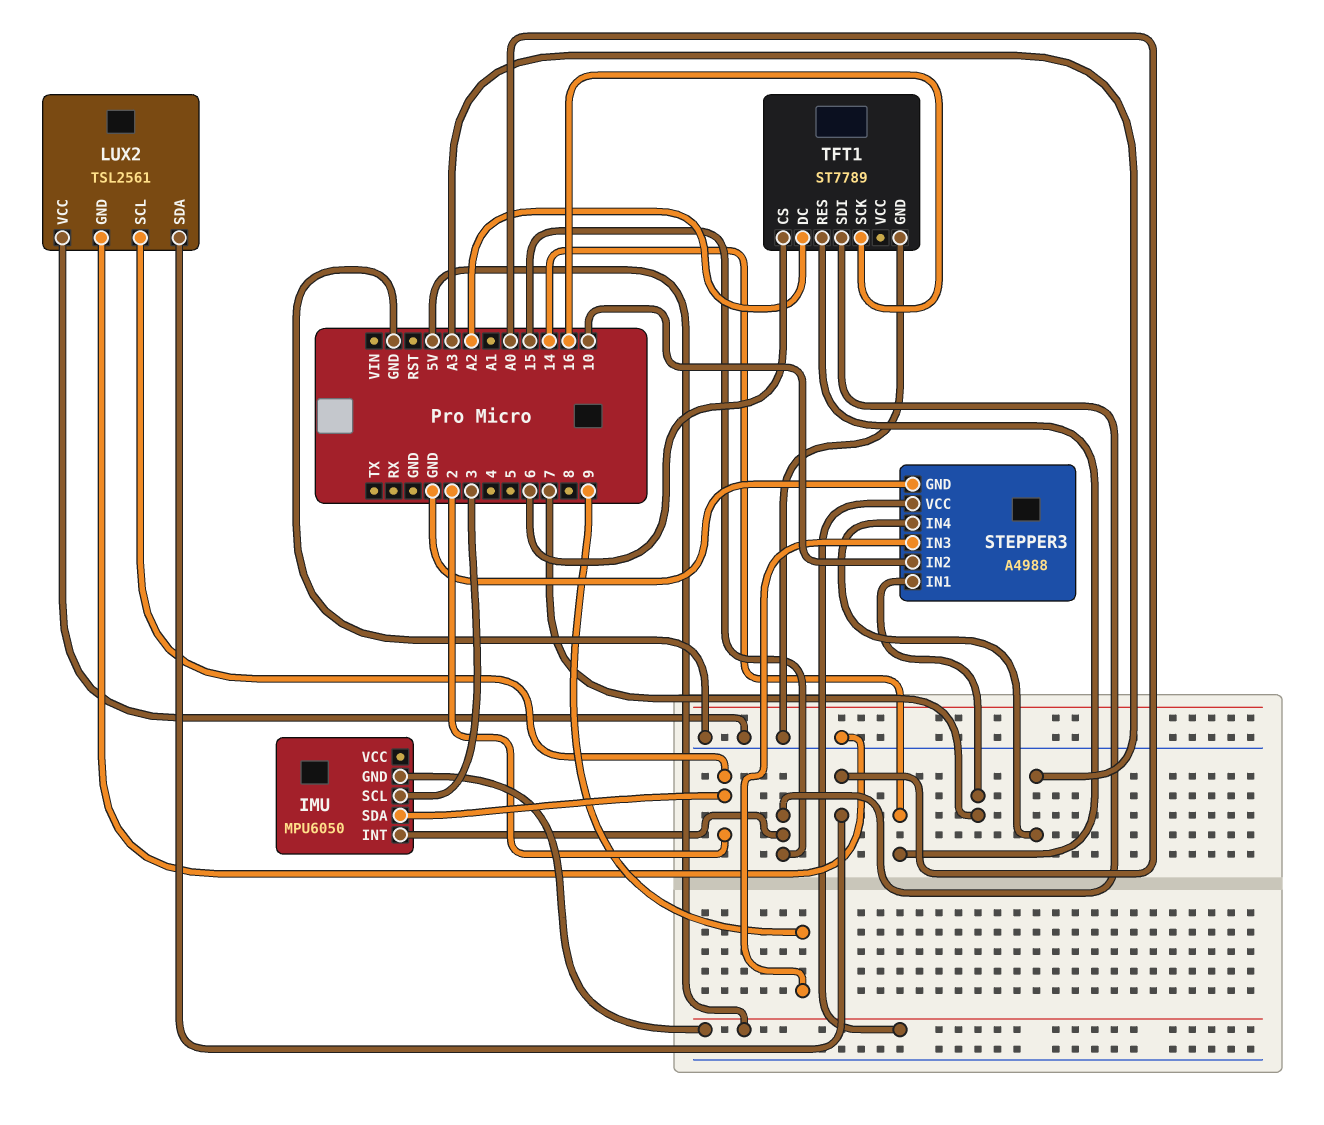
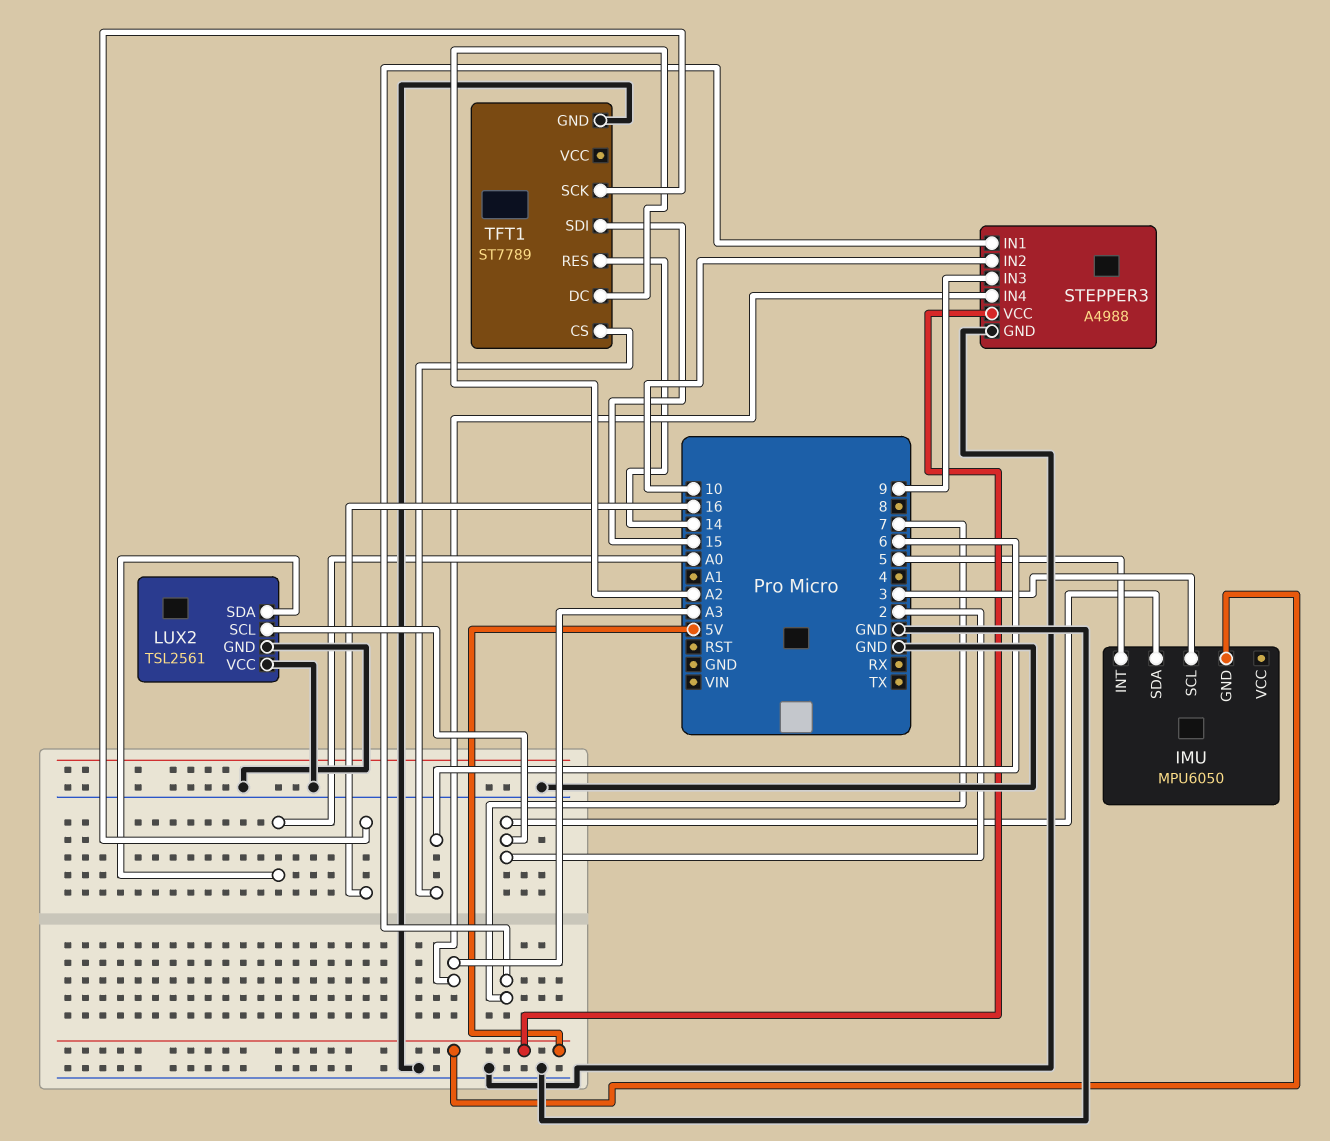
IMU pin INT: 15 -> 5

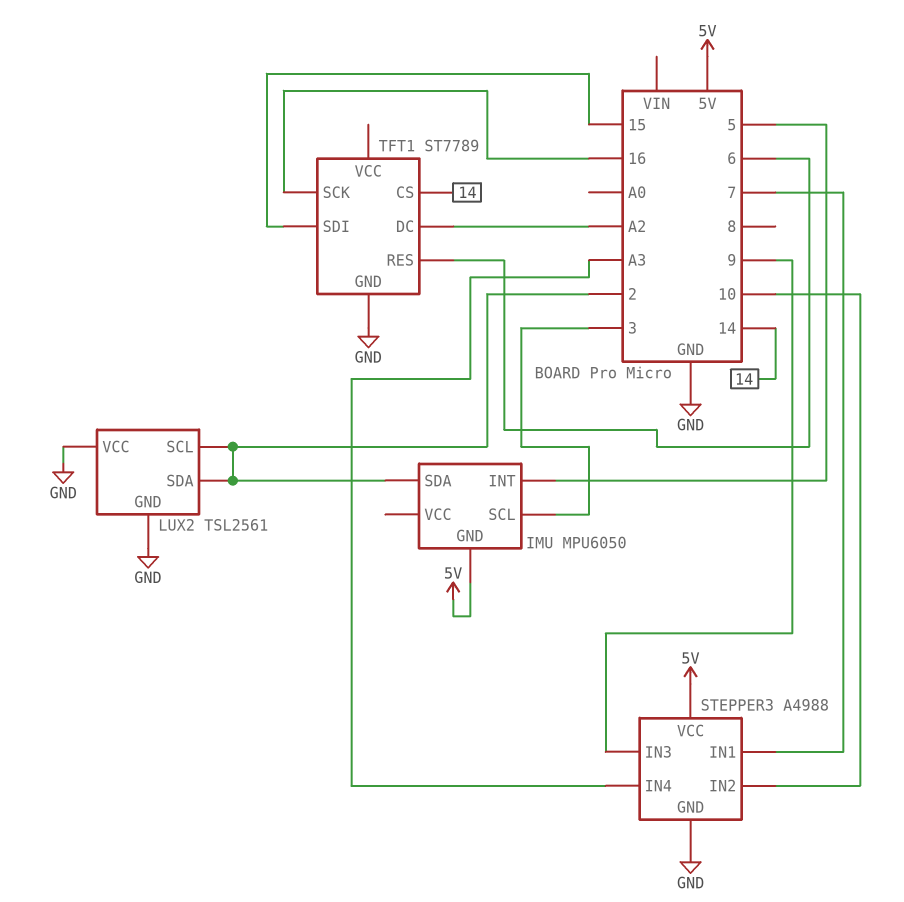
LUX2 pin SDA: A0 -> 2
TFT1 pin CS: 6 -> 14
TFT1 pin RES: 14 -> 6

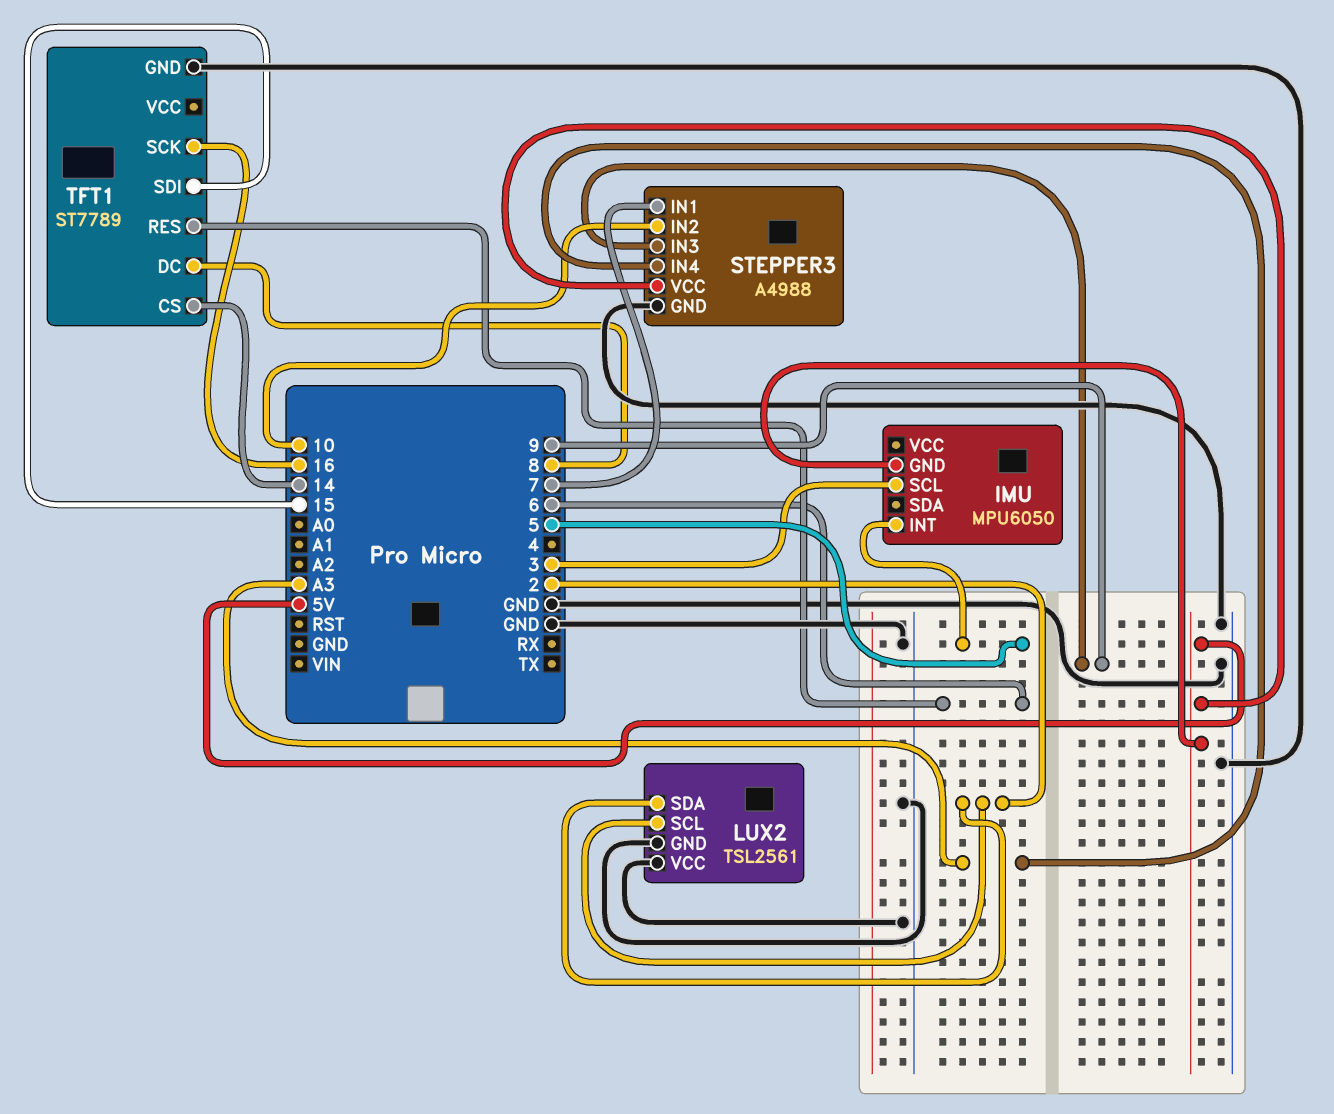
IMU pin SDA: 2 -> none
TFT1 pin DC: A2 -> 8

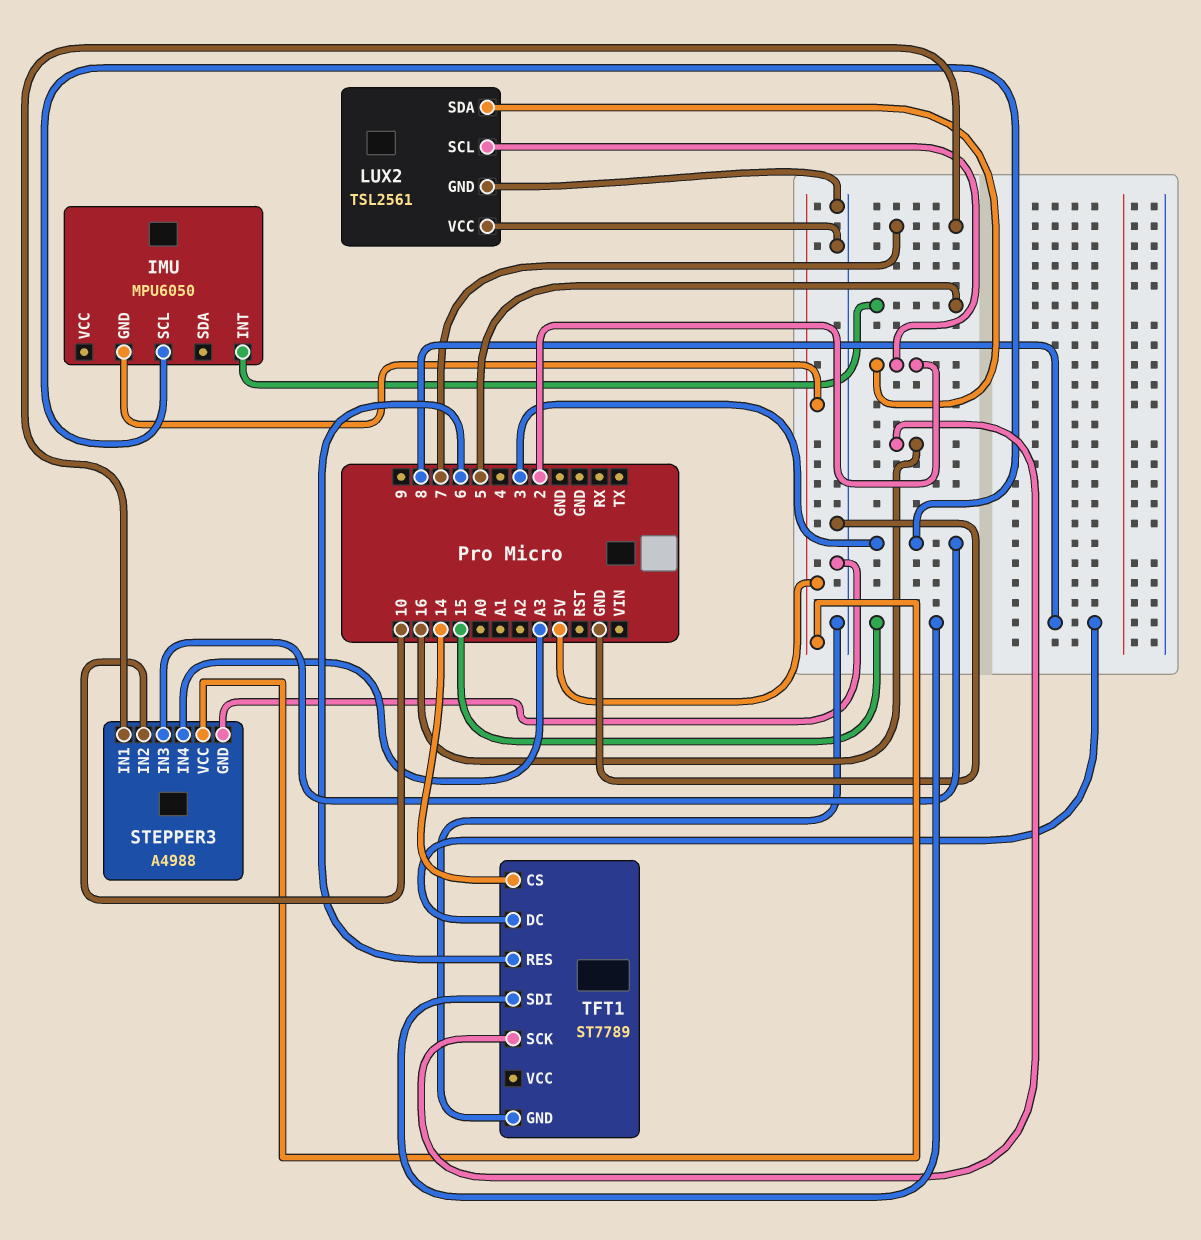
STEPPER3 pin IN3: 9 -> 3

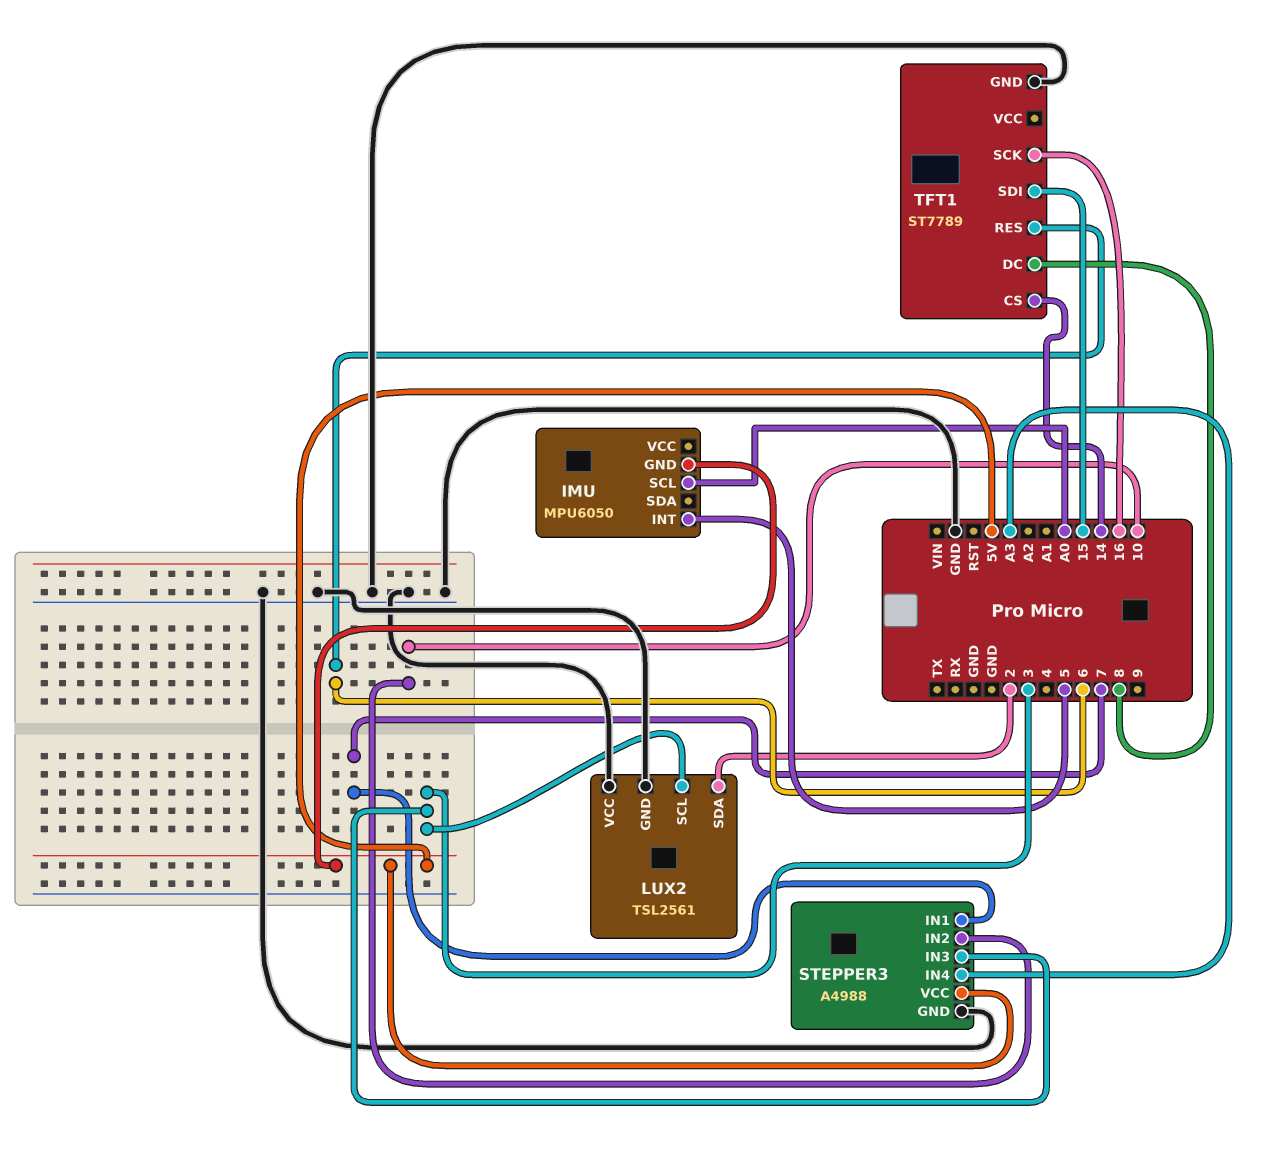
IMU pin SCL: 3 -> A0
LUX2 pin SCL: 2 -> 3

